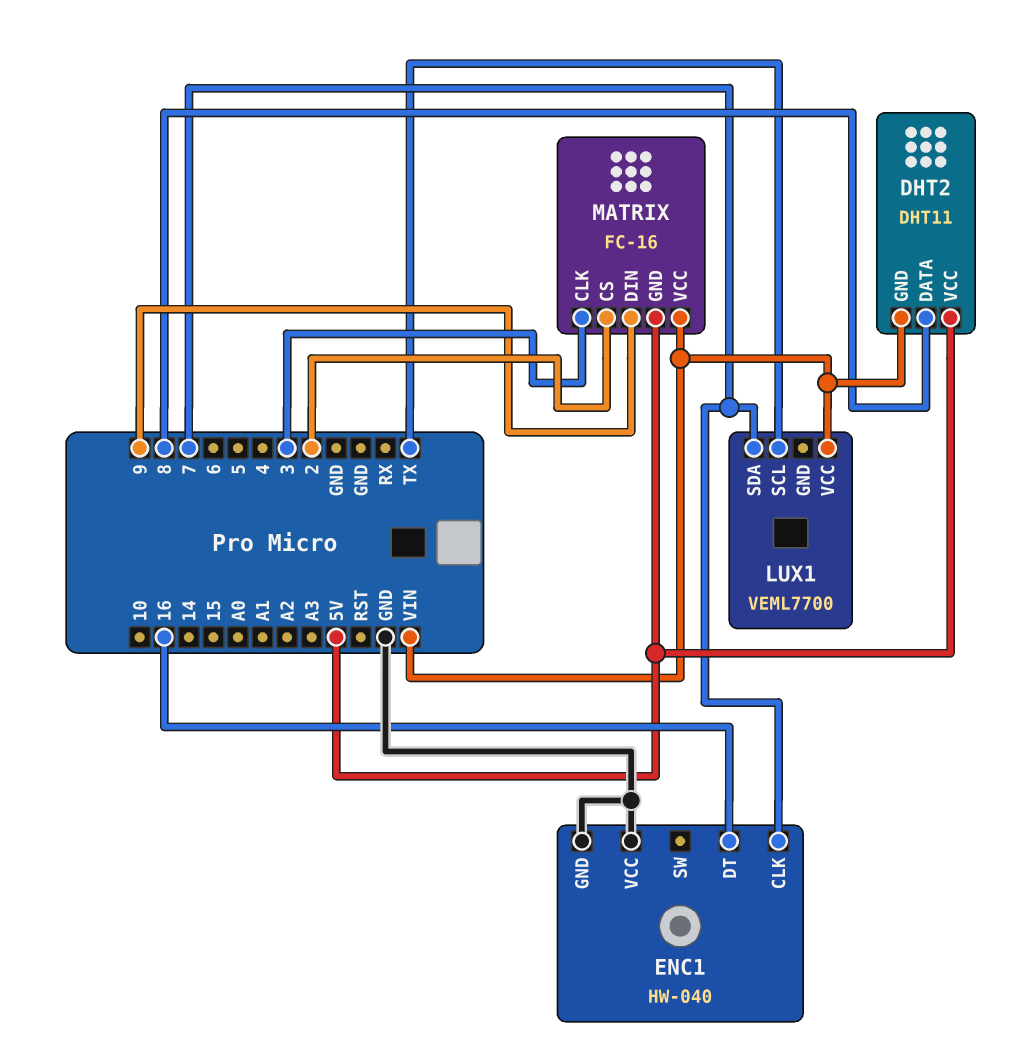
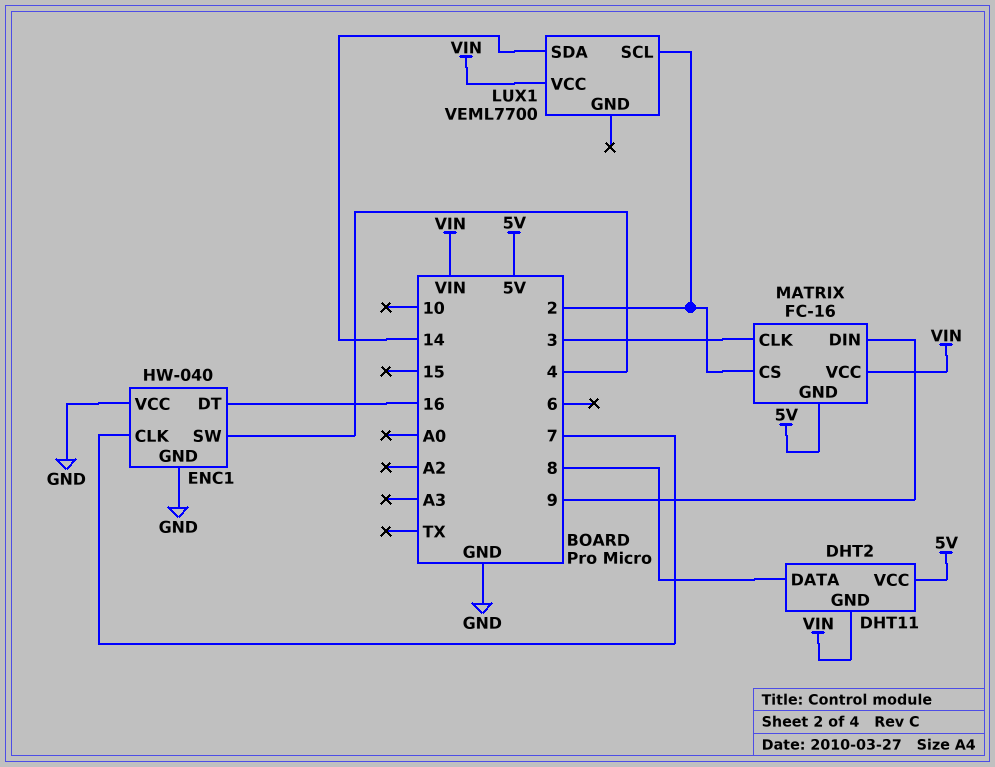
ENC1 pin SW: none -> 4
LUX1 pin SCL: TX -> 2
LUX1 pin SDA: 7 -> 14

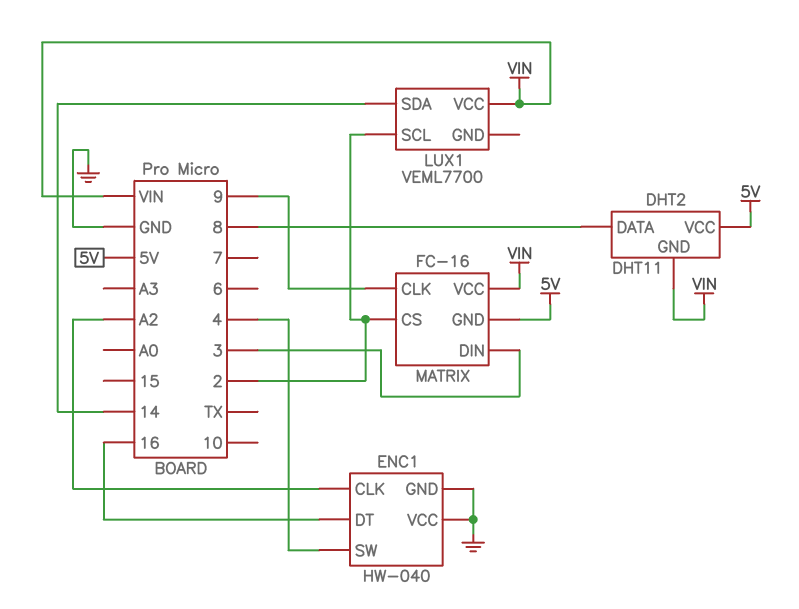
ENC1 pin CLK: 7 -> A2
MATRIX pin CLK: 3 -> 9
MATRIX pin DIN: 9 -> 3

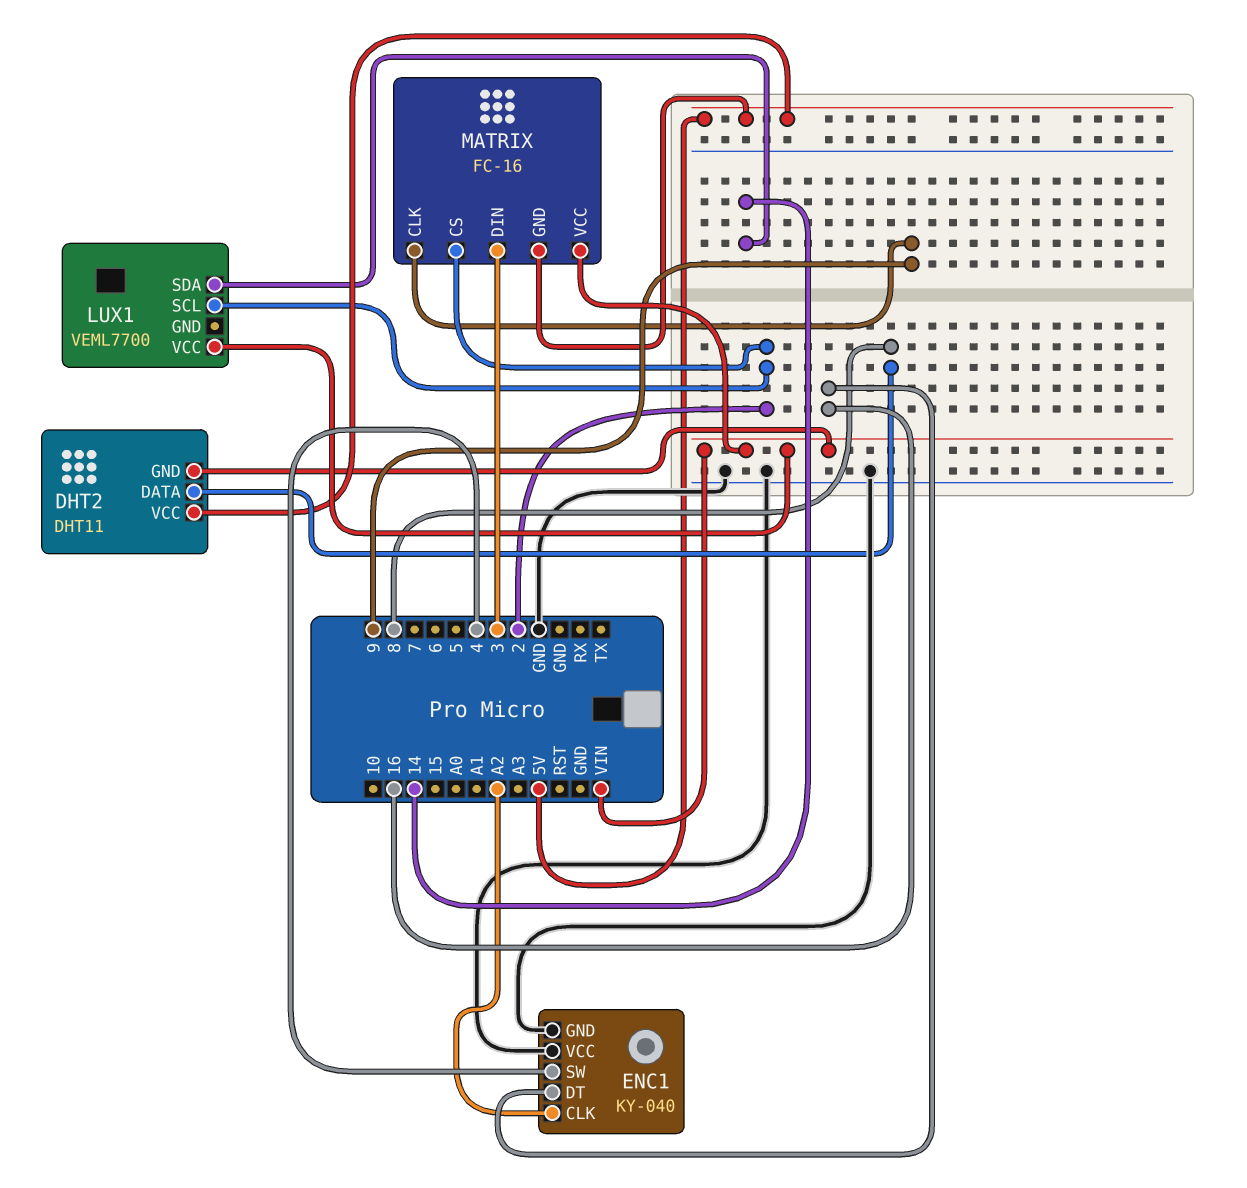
ENC1: HW-040 -> KY-040

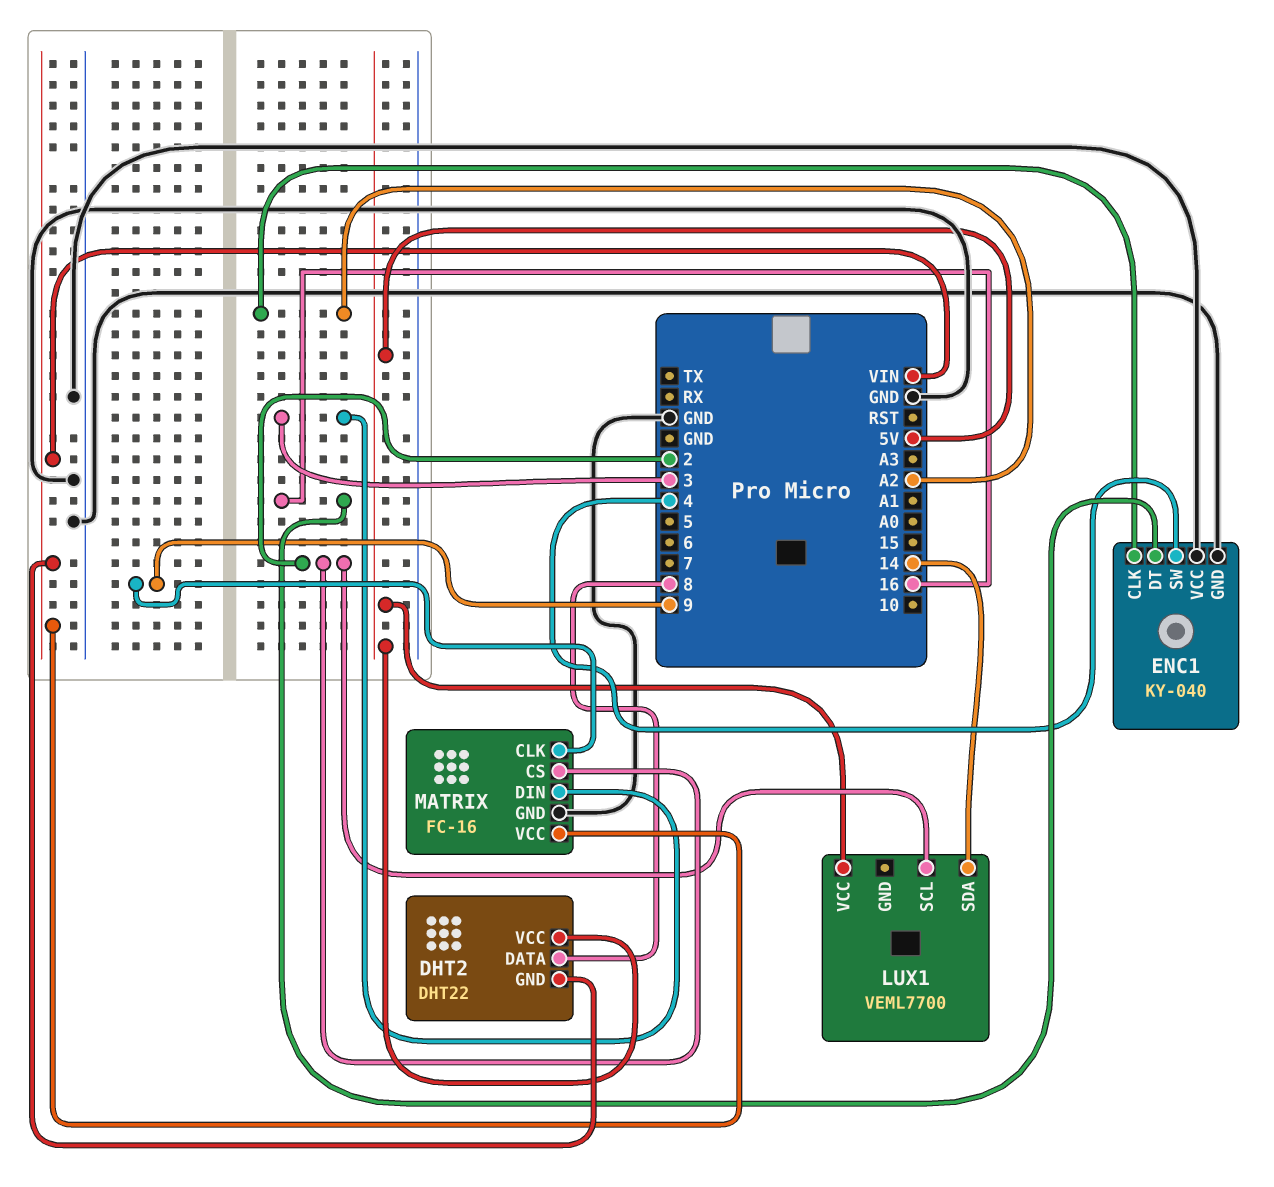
DHT2: DHT11 -> DHT22
LUX1 pin VCC: VIN -> 5V
MATRIX pin GND: 5V -> GND

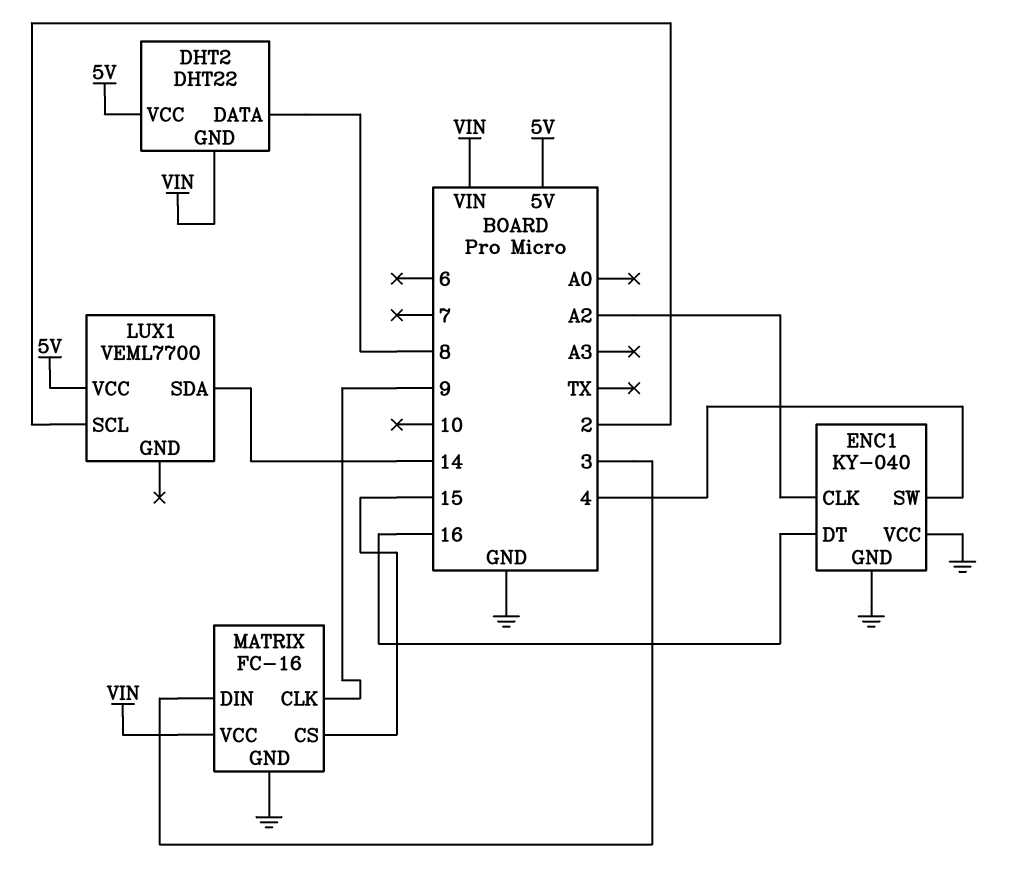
MATRIX pin CS: 2 -> 15

